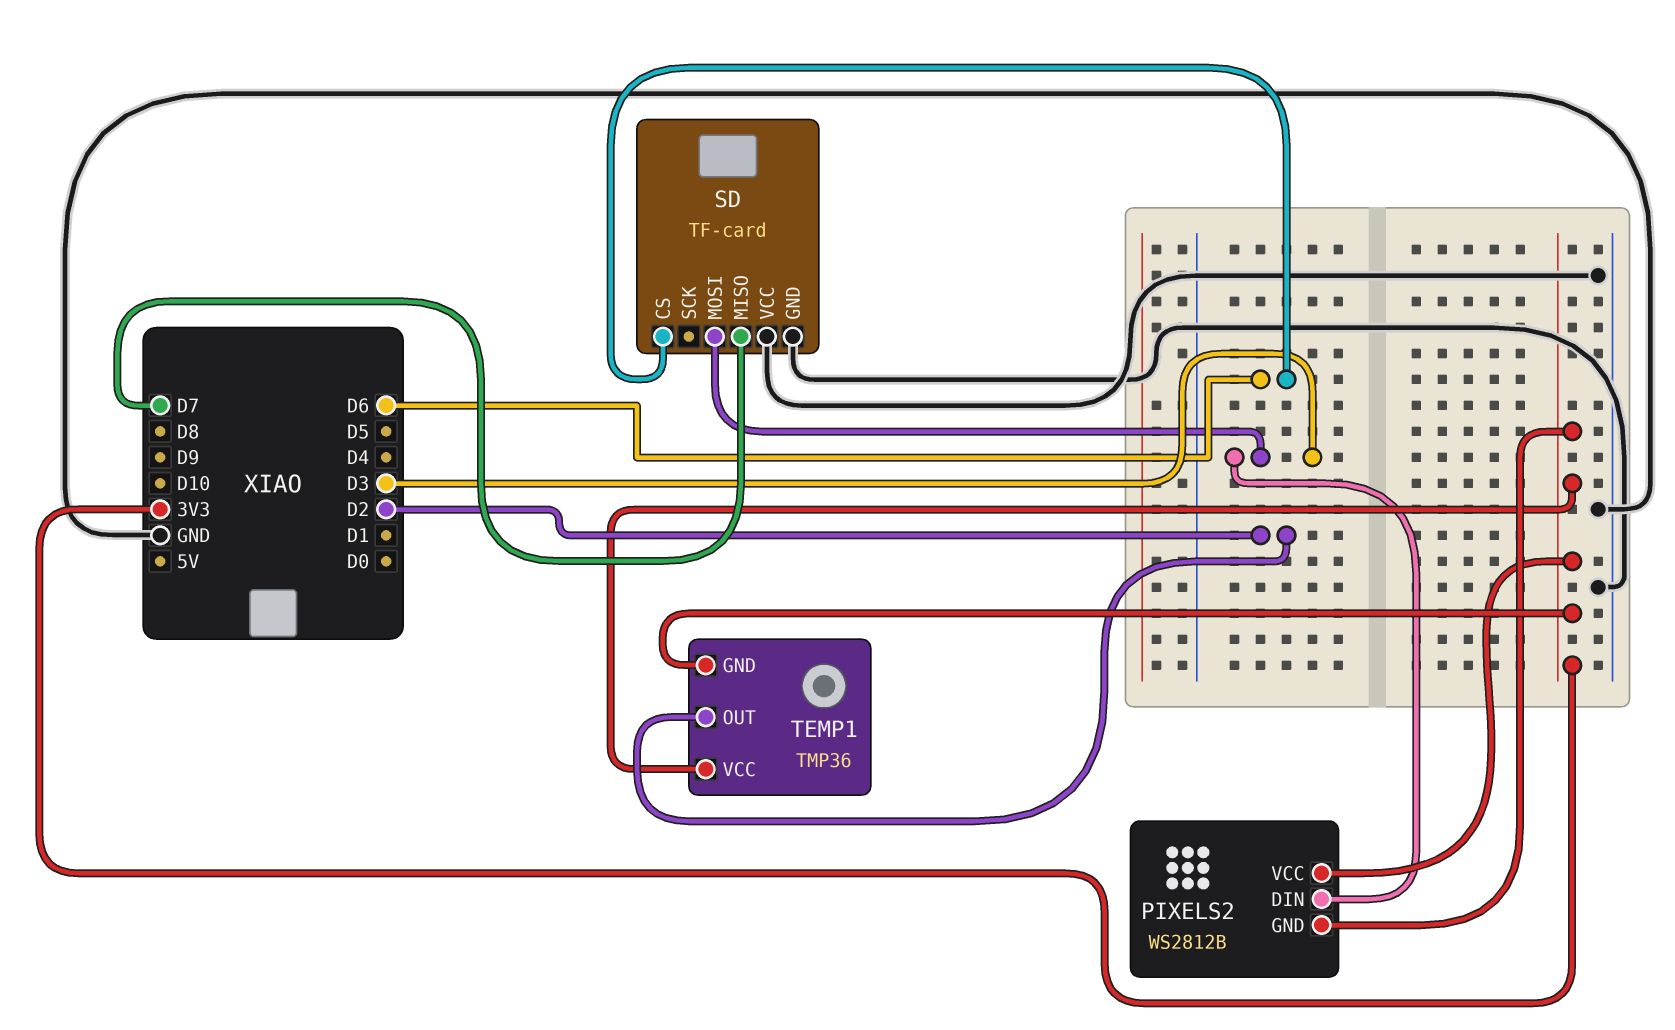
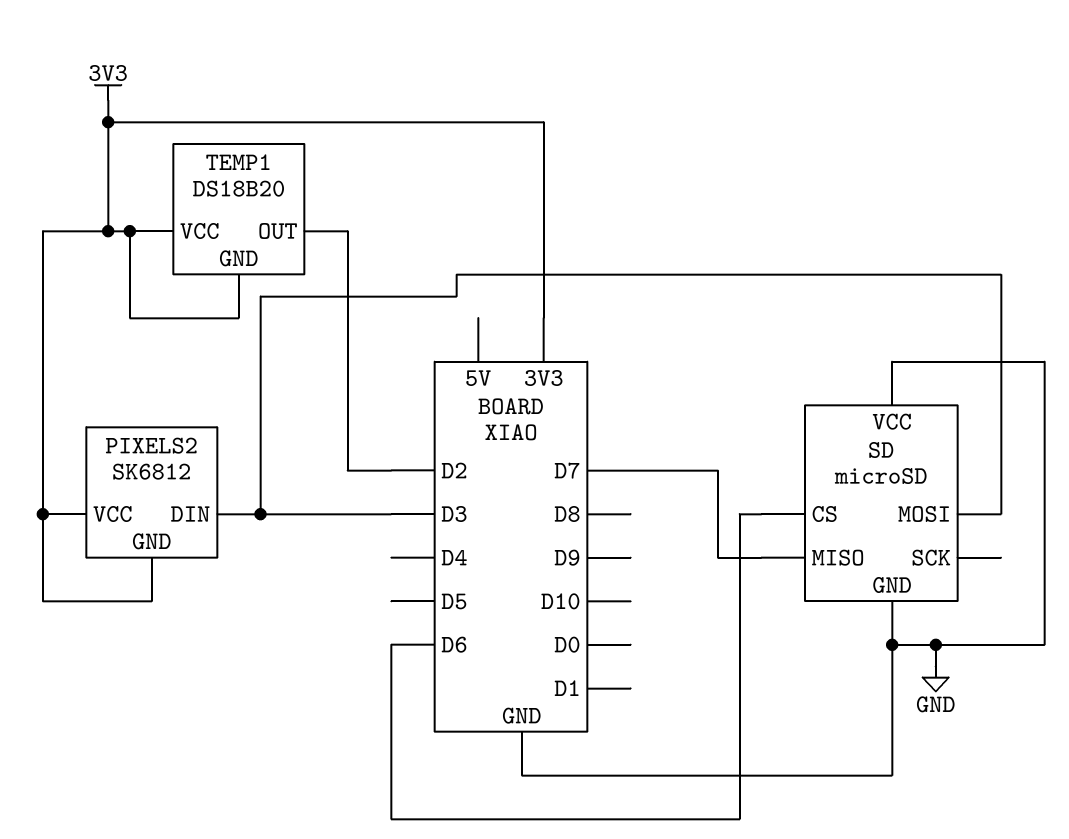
PIXELS2: WS2812B -> SK6812
SD: TF-card -> microSD
TEMP1: TMP36 -> DS18B20

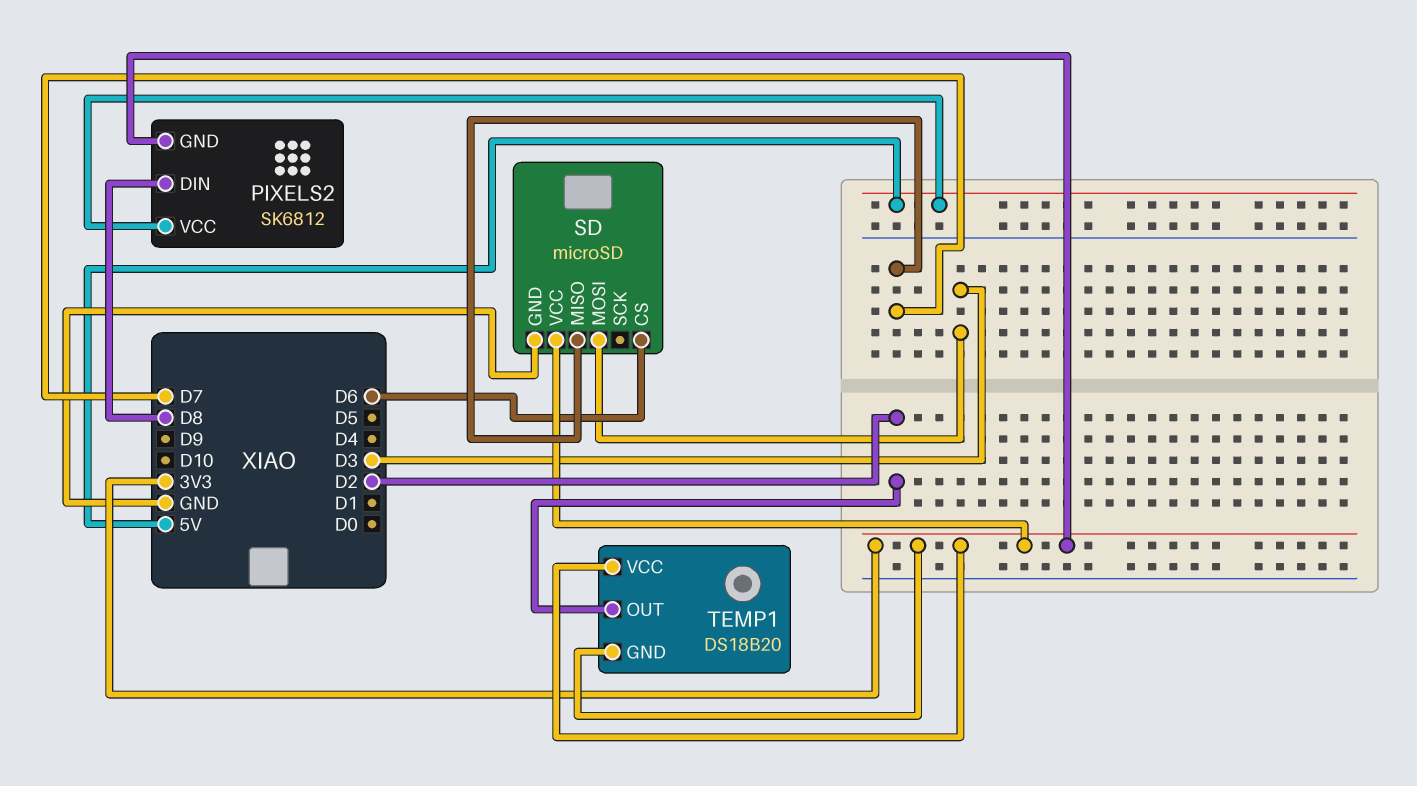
PIXELS2 pin DIN: D3 -> D8
PIXELS2 pin VCC: 3V3 -> 5V
SD pin VCC: GND -> 3V3

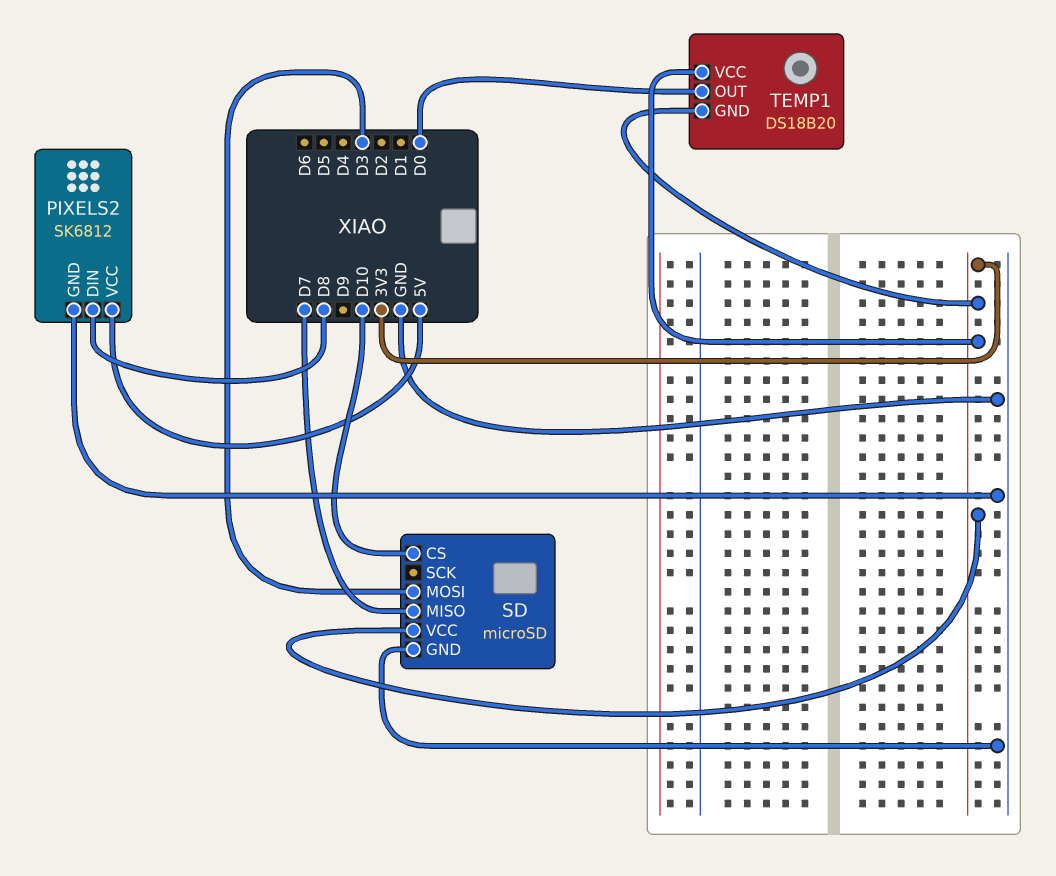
PIXELS2 pin GND: 3V3 -> GND
SD pin CS: D6 -> D10
TEMP1 pin OUT: D2 -> D0

